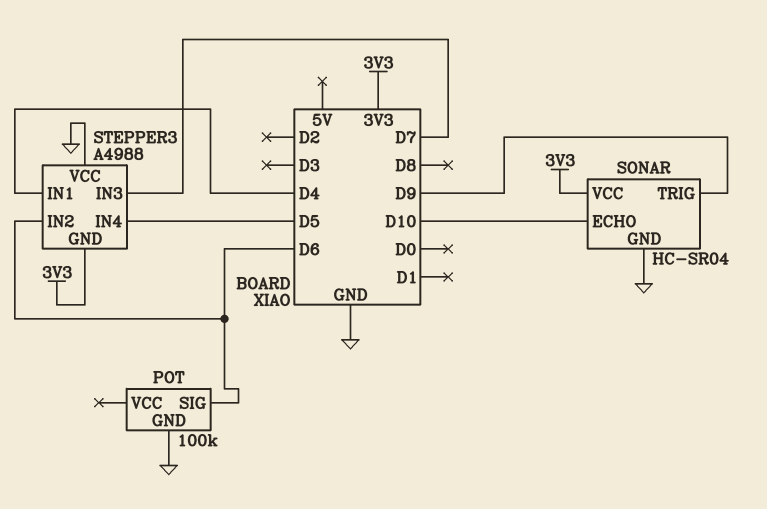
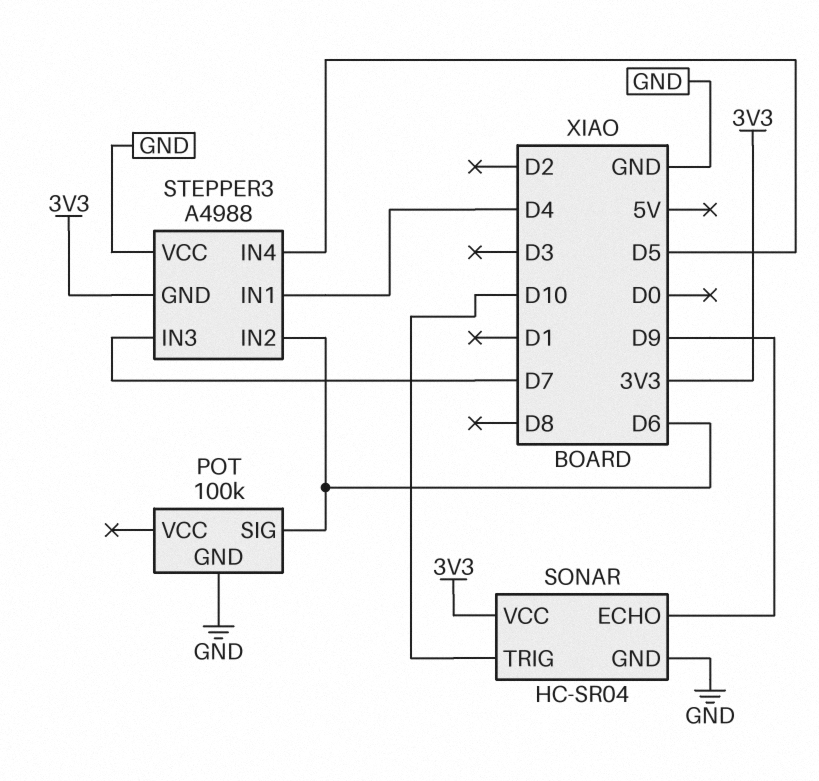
SONAR pin ECHO: D10 -> D9
SONAR pin TRIG: D9 -> D10

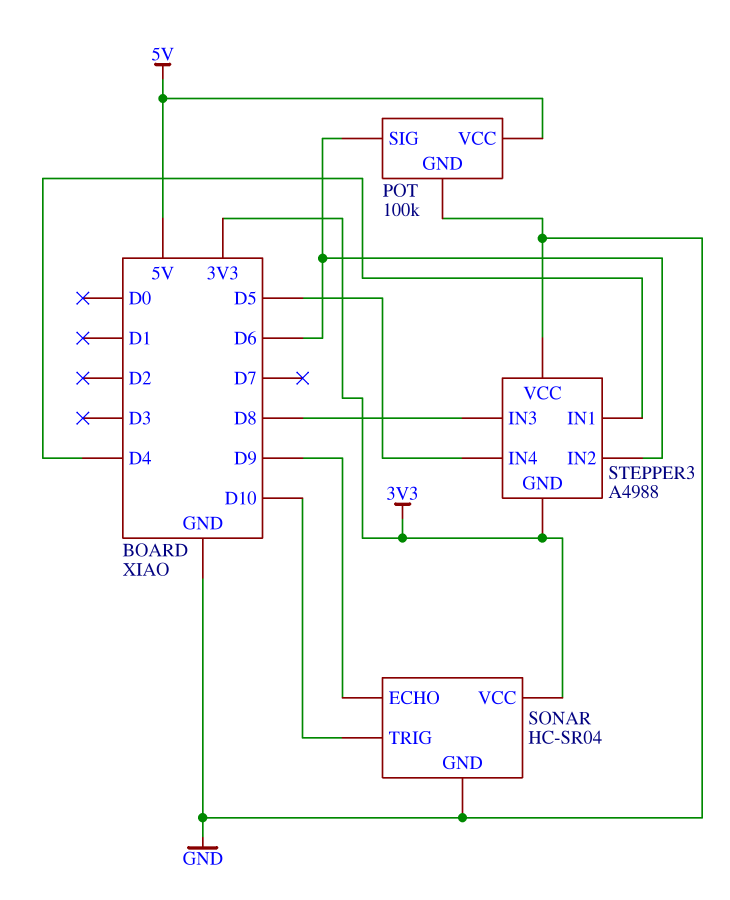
POT pin VCC: none -> 5V
STEPPER3 pin IN3: D7 -> D8

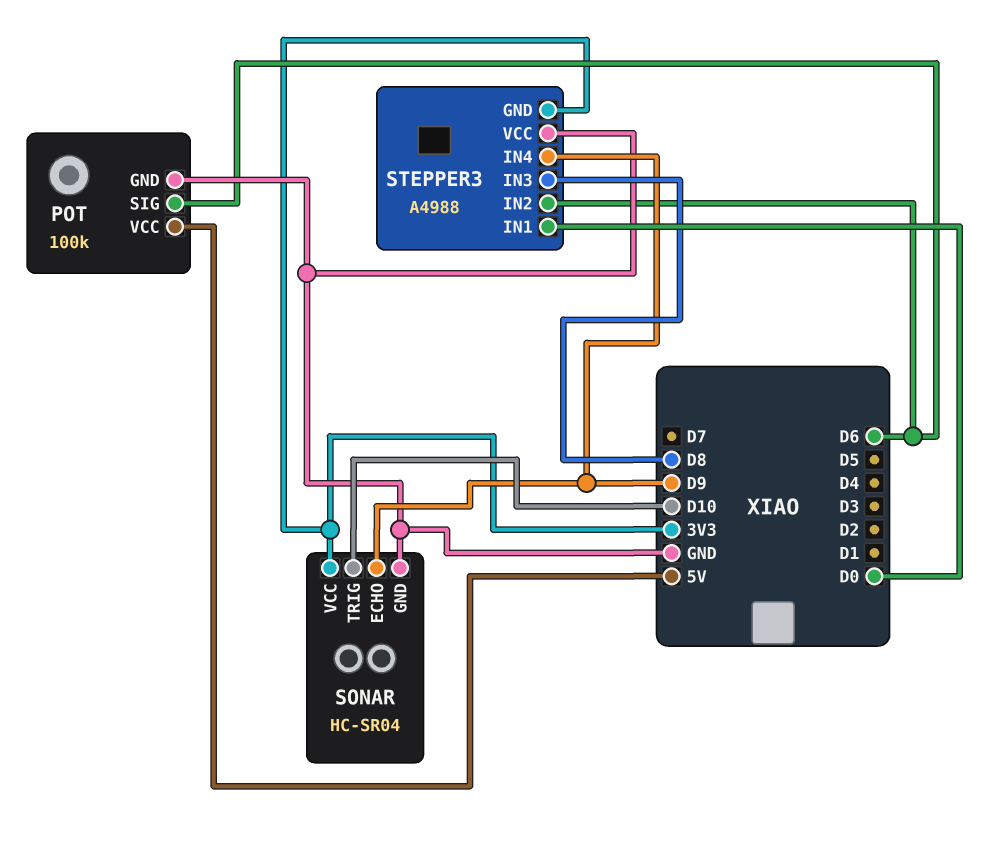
STEPPER3 pin IN1: D4 -> D0
STEPPER3 pin IN4: D5 -> D9

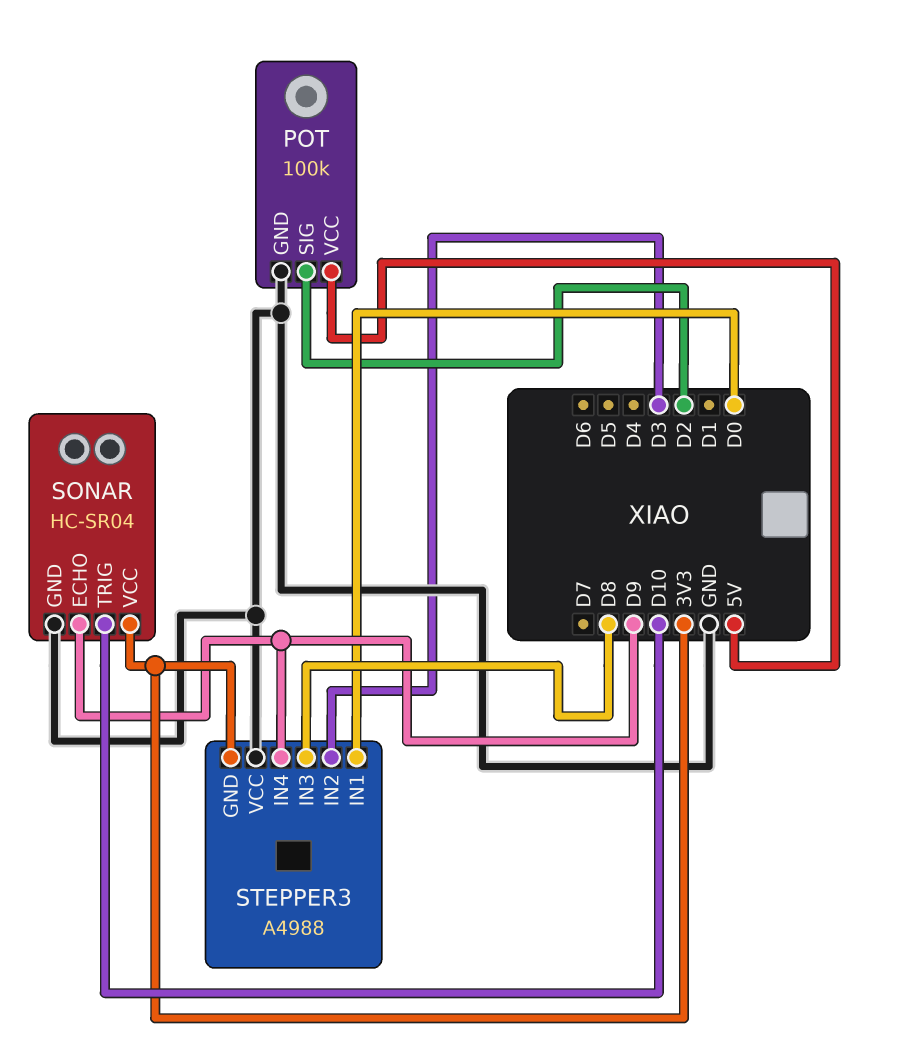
POT pin SIG: D6 -> D2
STEPPER3 pin IN2: D6 -> D3

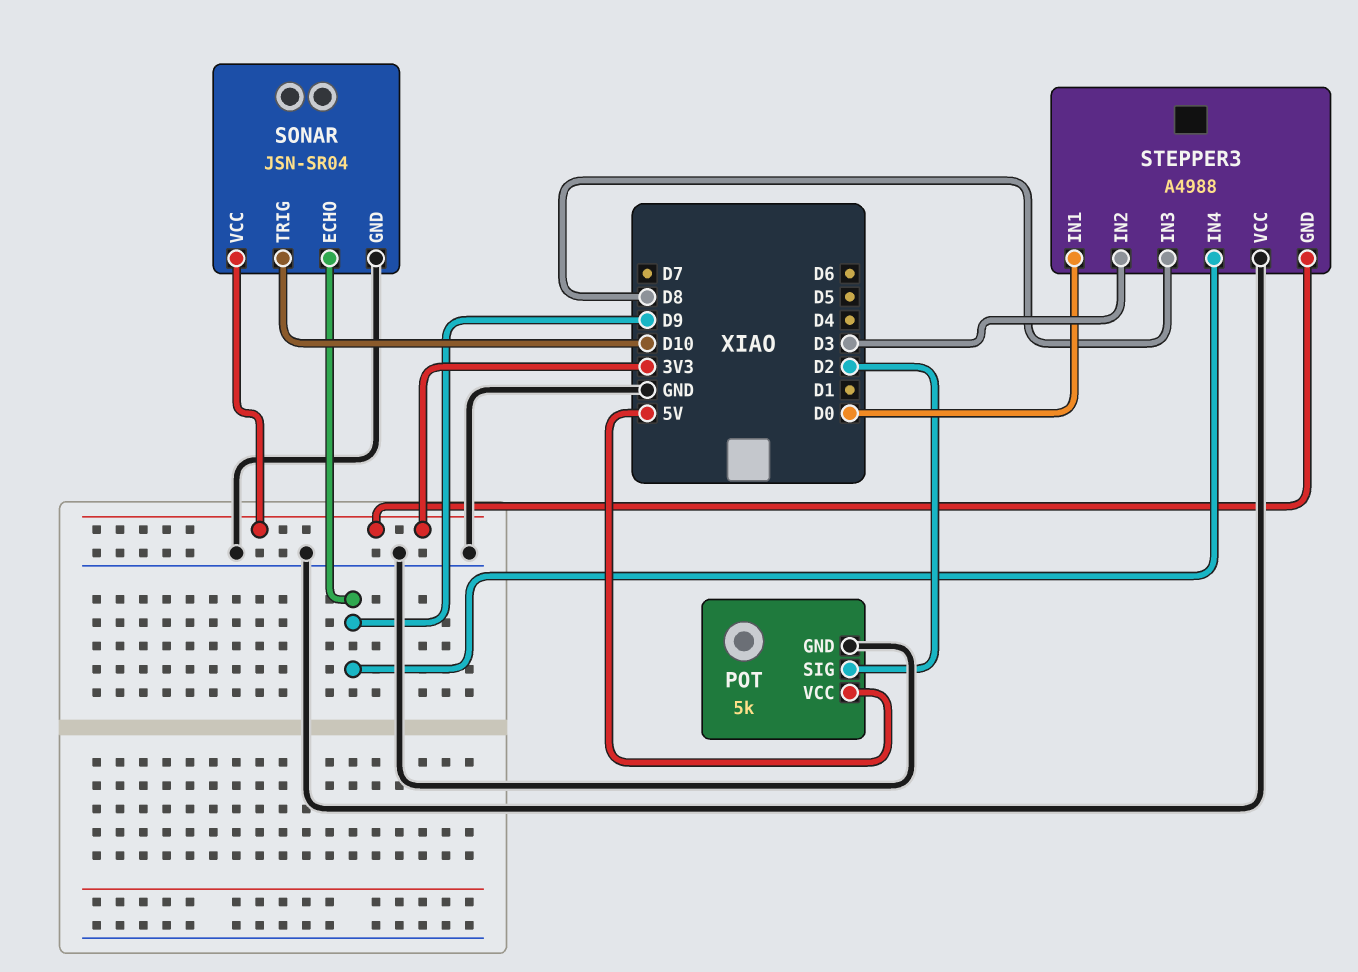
POT: 100k -> 5k
SONAR: HC-SR04 -> JSN-SR04

